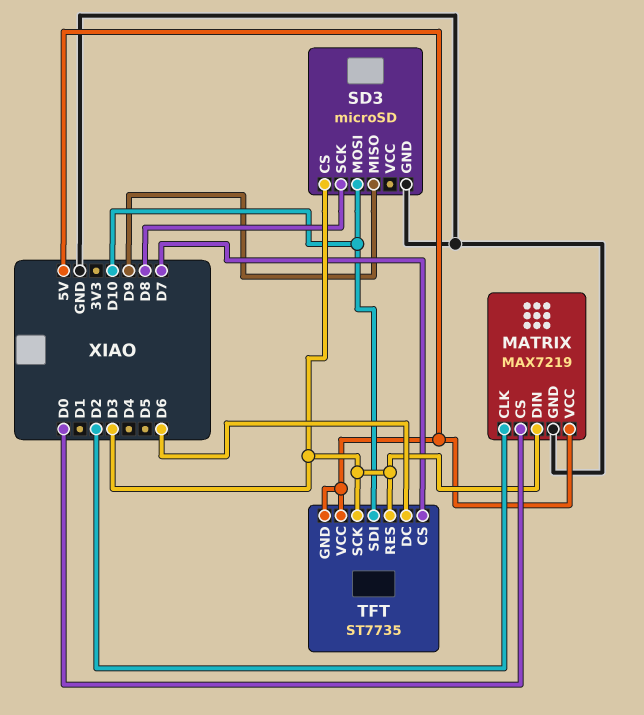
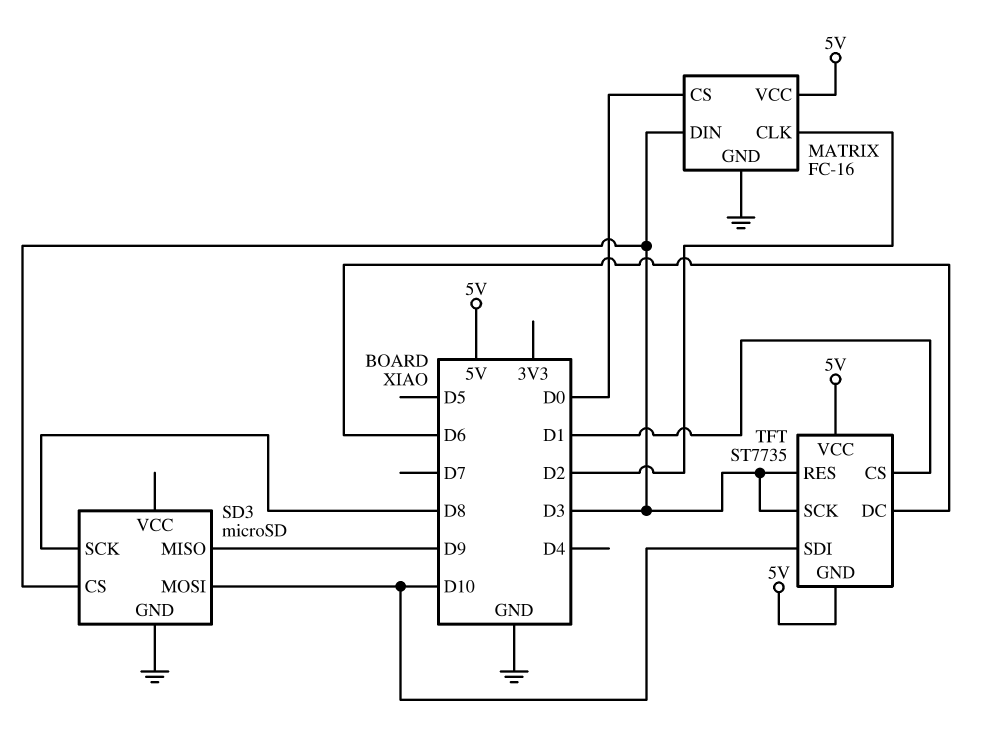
MATRIX: MAX7219 -> FC-16
TFT pin CS: D7 -> D1

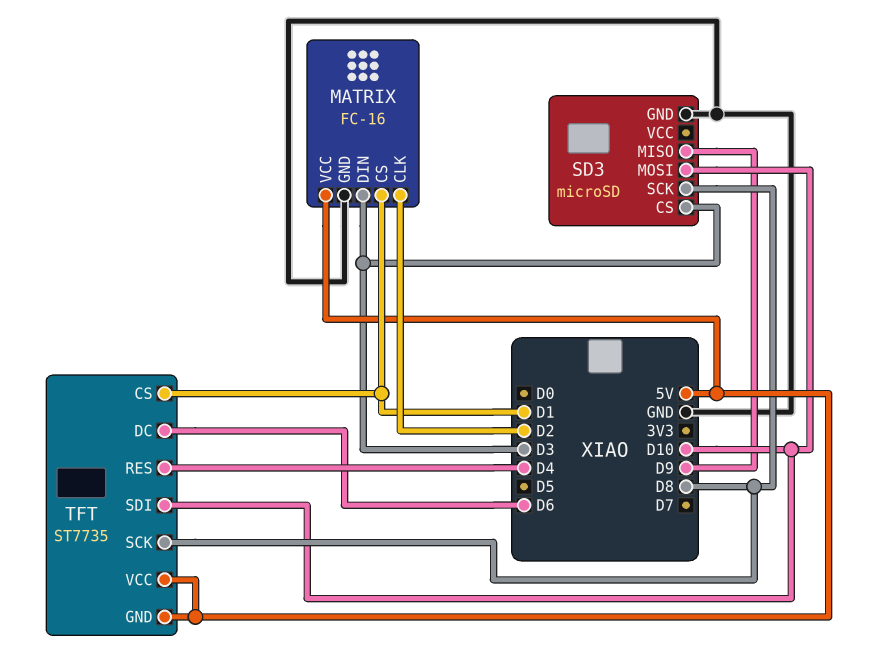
MATRIX pin CS: D0 -> D1
TFT pin RES: D3 -> D4
TFT pin SCK: D3 -> D8

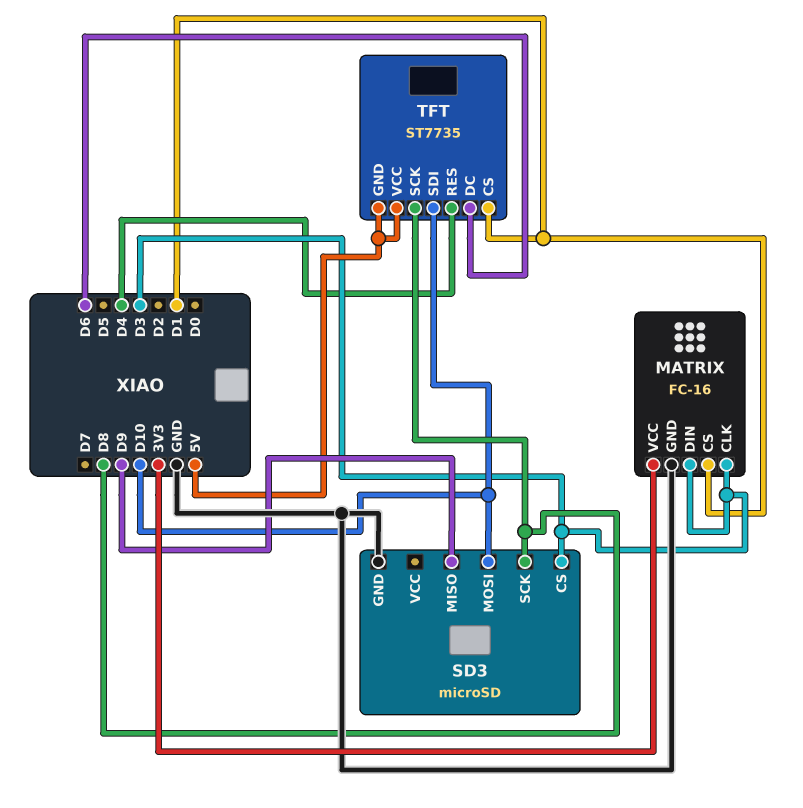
MATRIX pin CLK: D2 -> D3
MATRIX pin VCC: 5V -> 3V3

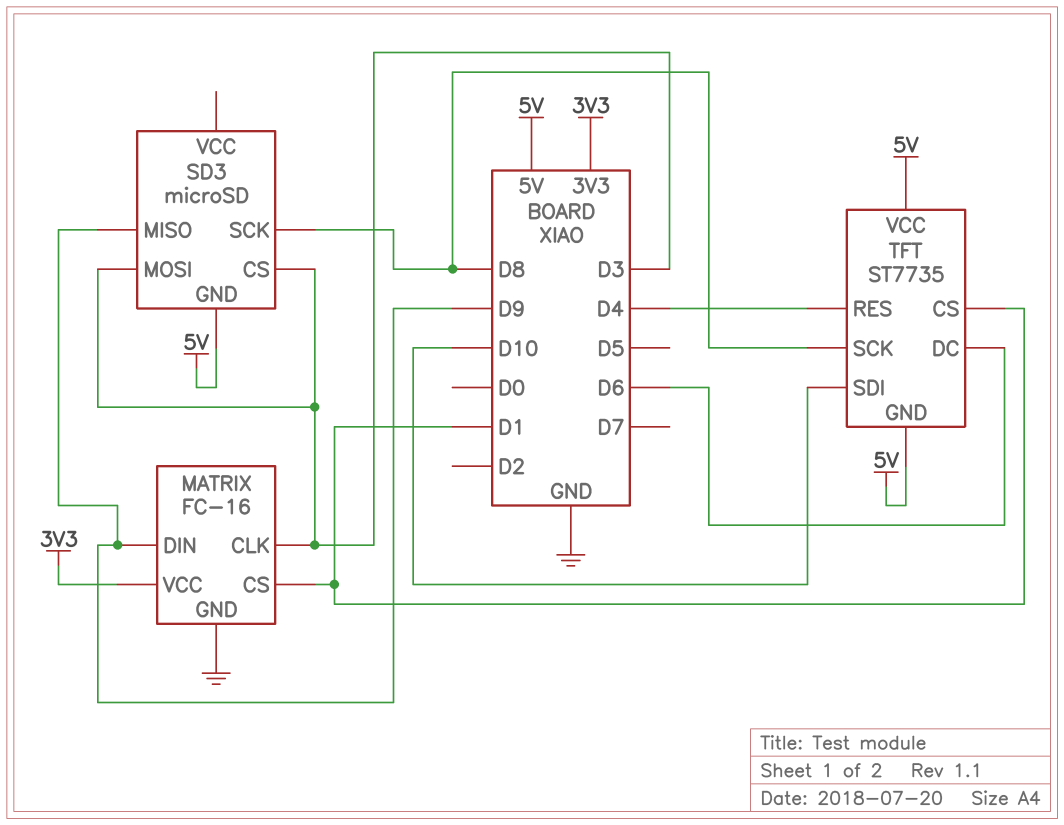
MATRIX pin DIN: D3 -> D9
SD3 pin GND: GND -> 5V
SD3 pin MOSI: D10 -> D3

